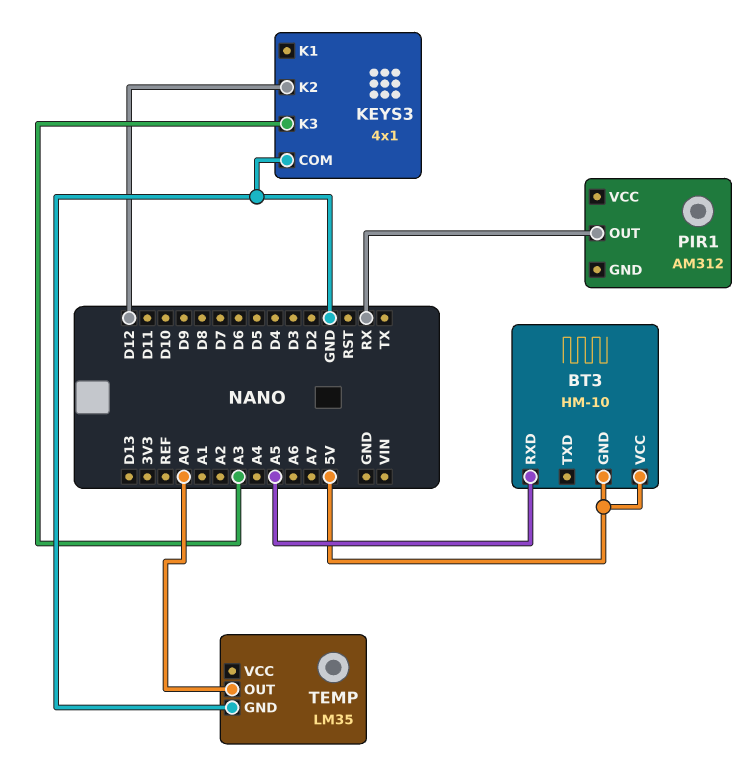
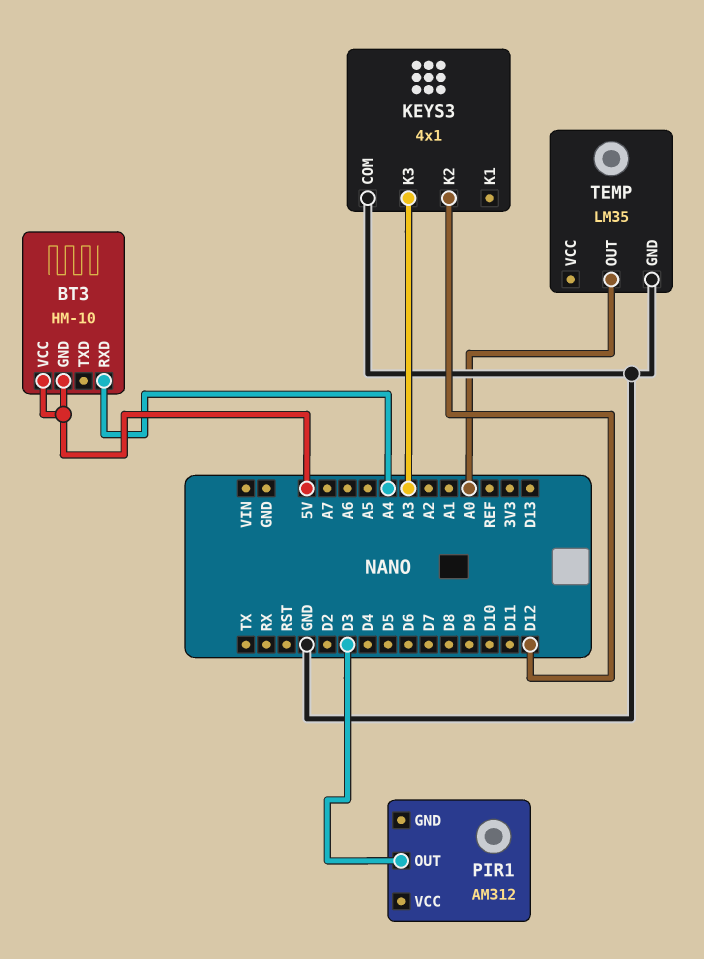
BT3 pin RXD: A5 -> A4
PIR1 pin OUT: RX -> D3

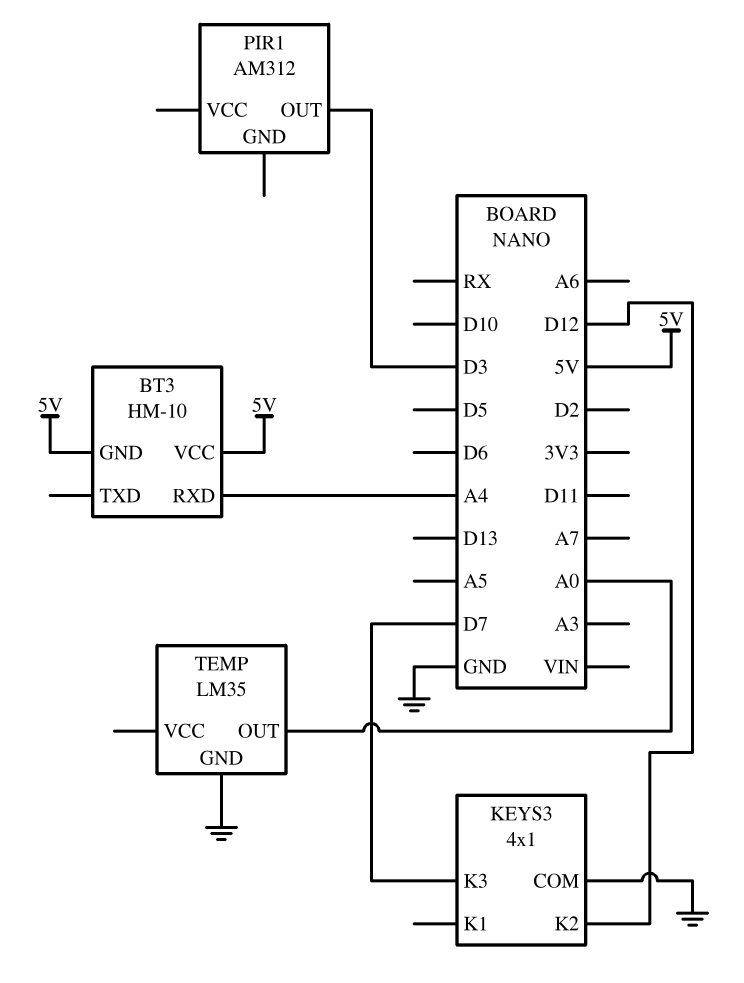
KEYS3 pin K3: A3 -> D7

